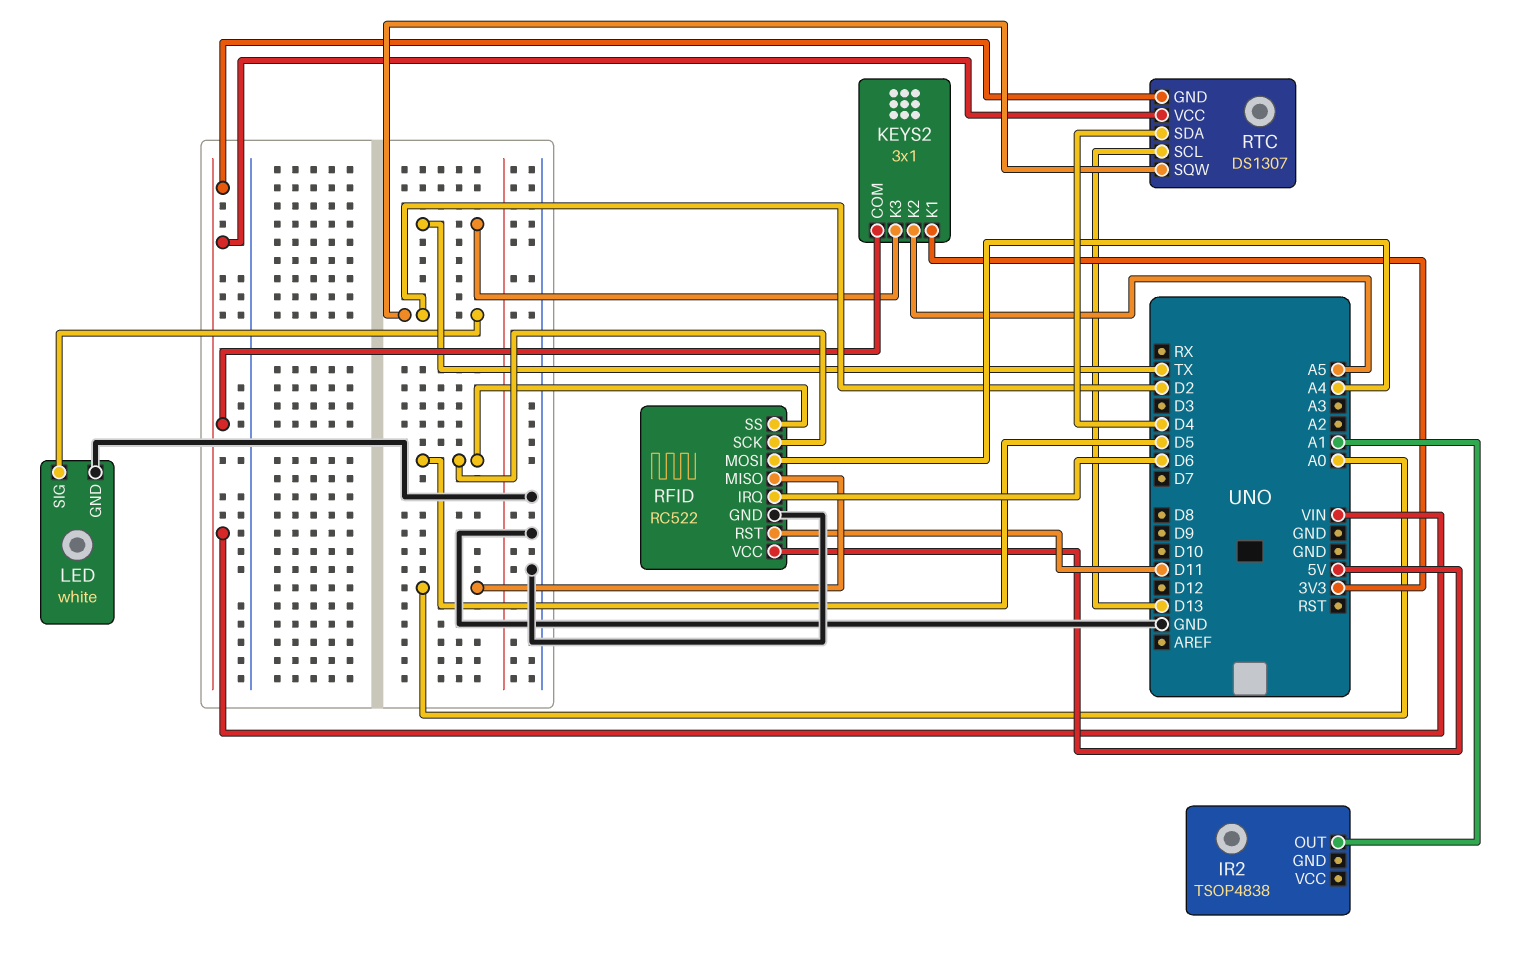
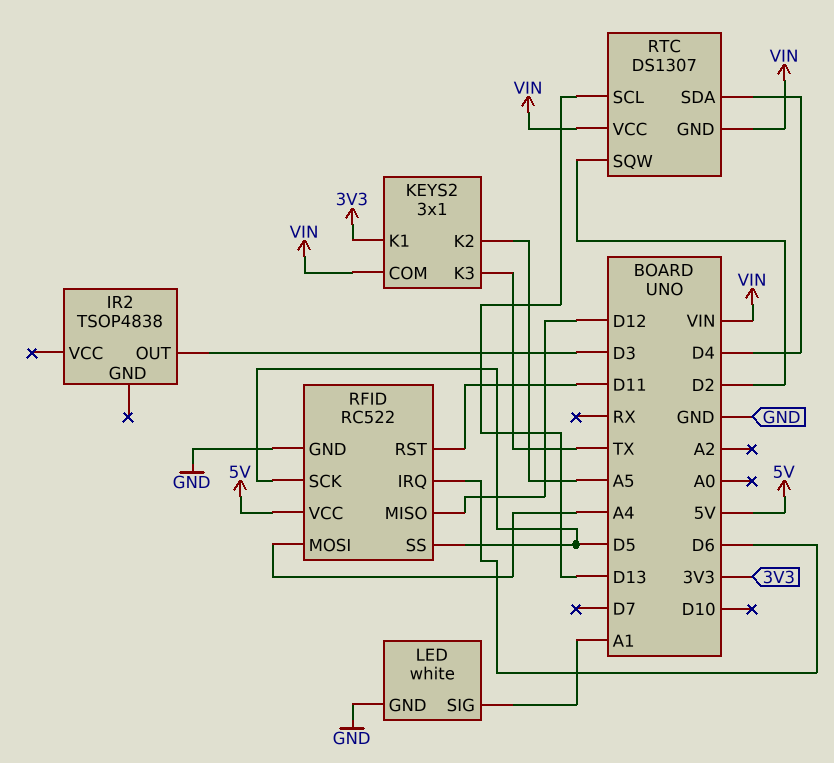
IR2 pin OUT: A1 -> D3
LED pin SIG: D2 -> A1
RFID pin MISO: A0 -> D12

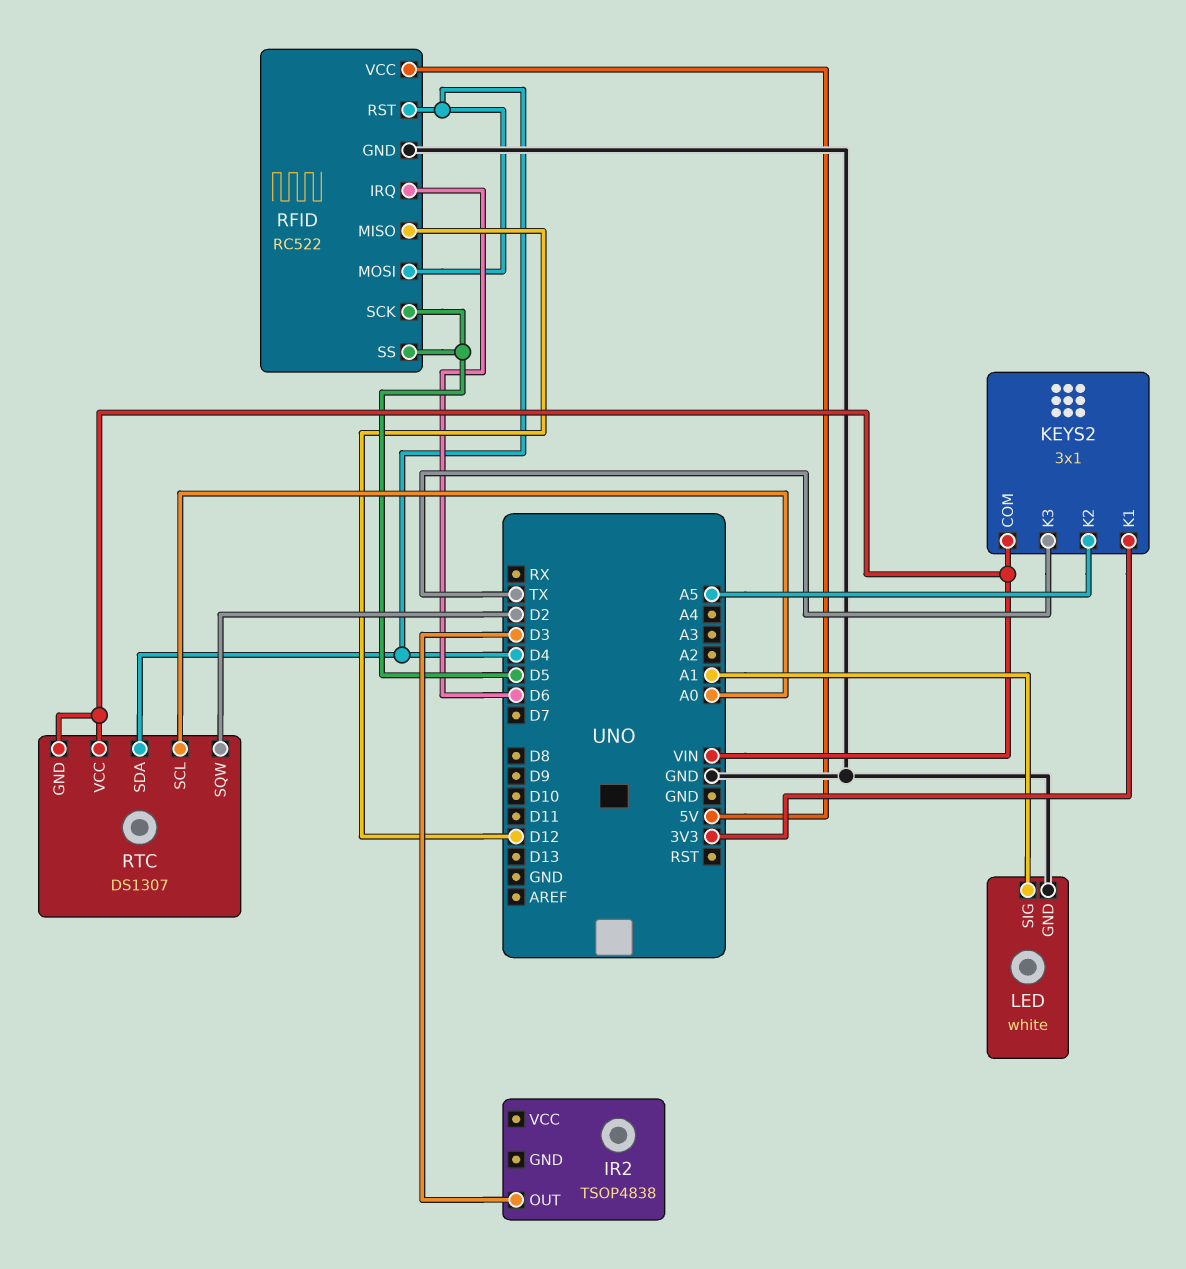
RFID pin MOSI: A4 -> D4
RFID pin RST: D11 -> D4
RTC pin SCL: D13 -> A0

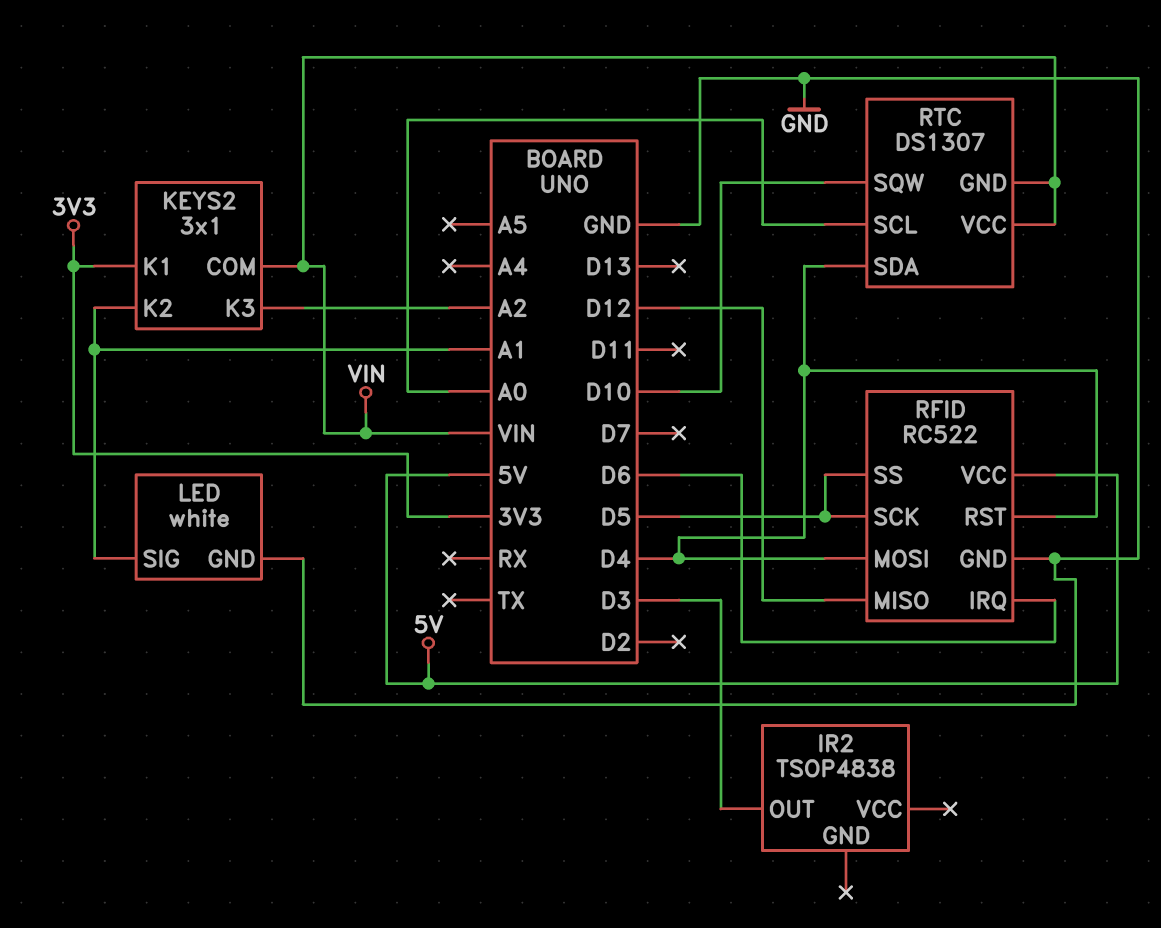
KEYS2 pin K2: A5 -> A1
KEYS2 pin K3: TX -> A2
RTC pin SQW: D2 -> D10

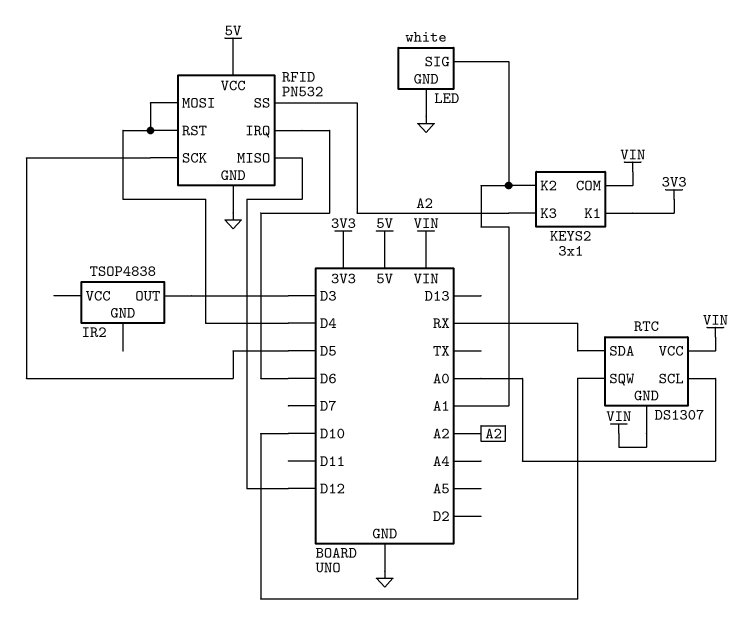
RFID: RC522 -> PN532
RFID pin SS: D5 -> A2
RTC pin SDA: D4 -> RX

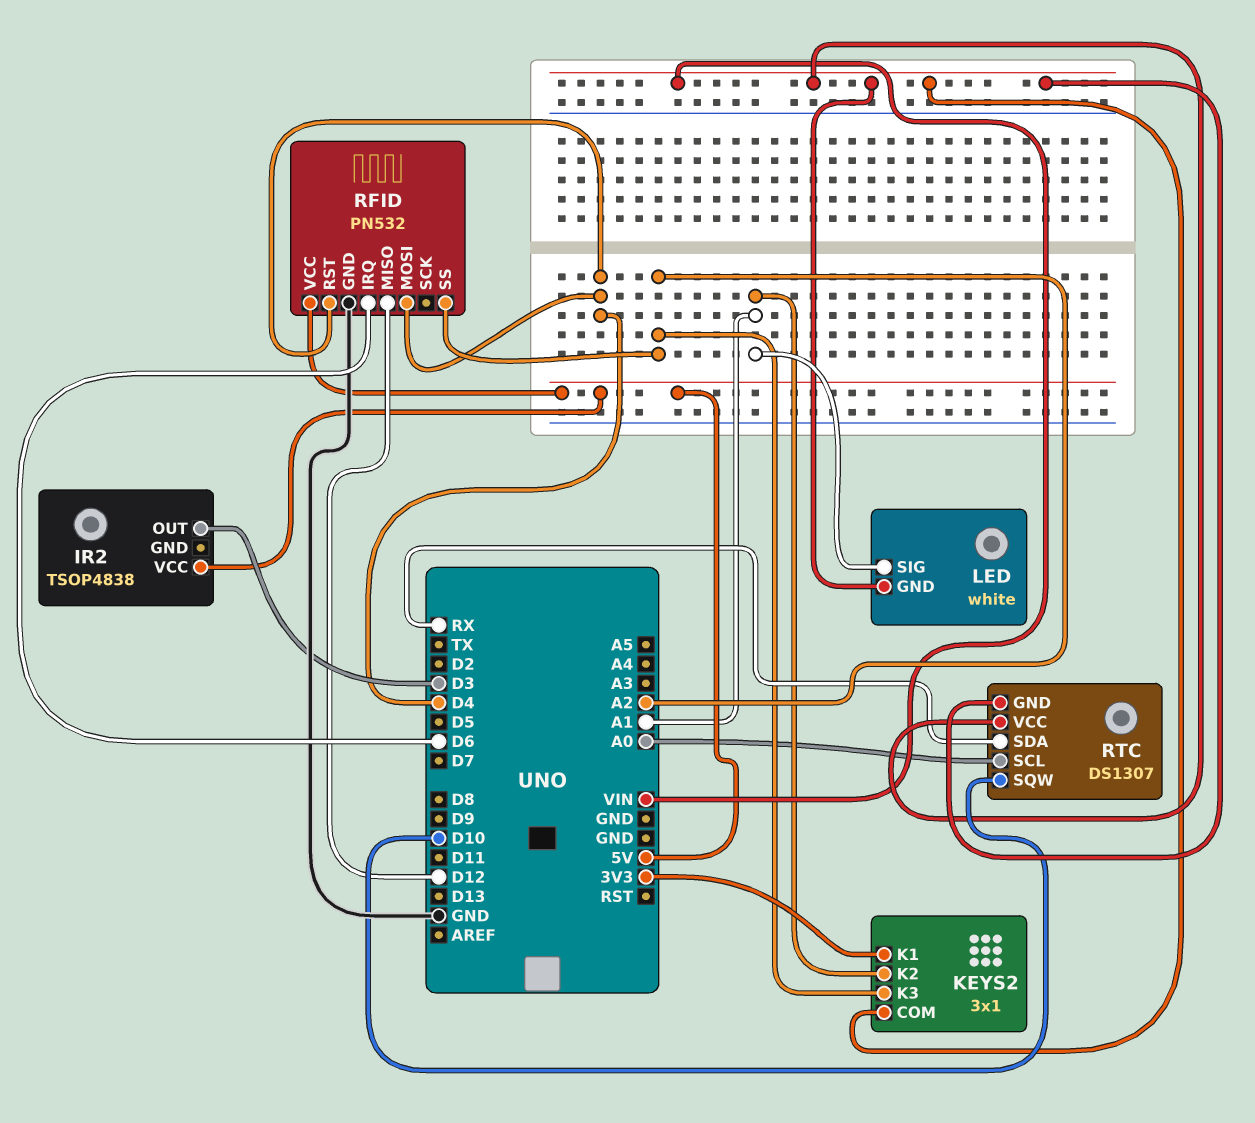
IR2 pin VCC: none -> 5V
LED pin GND: GND -> VIN
RFID pin SCK: D5 -> none

